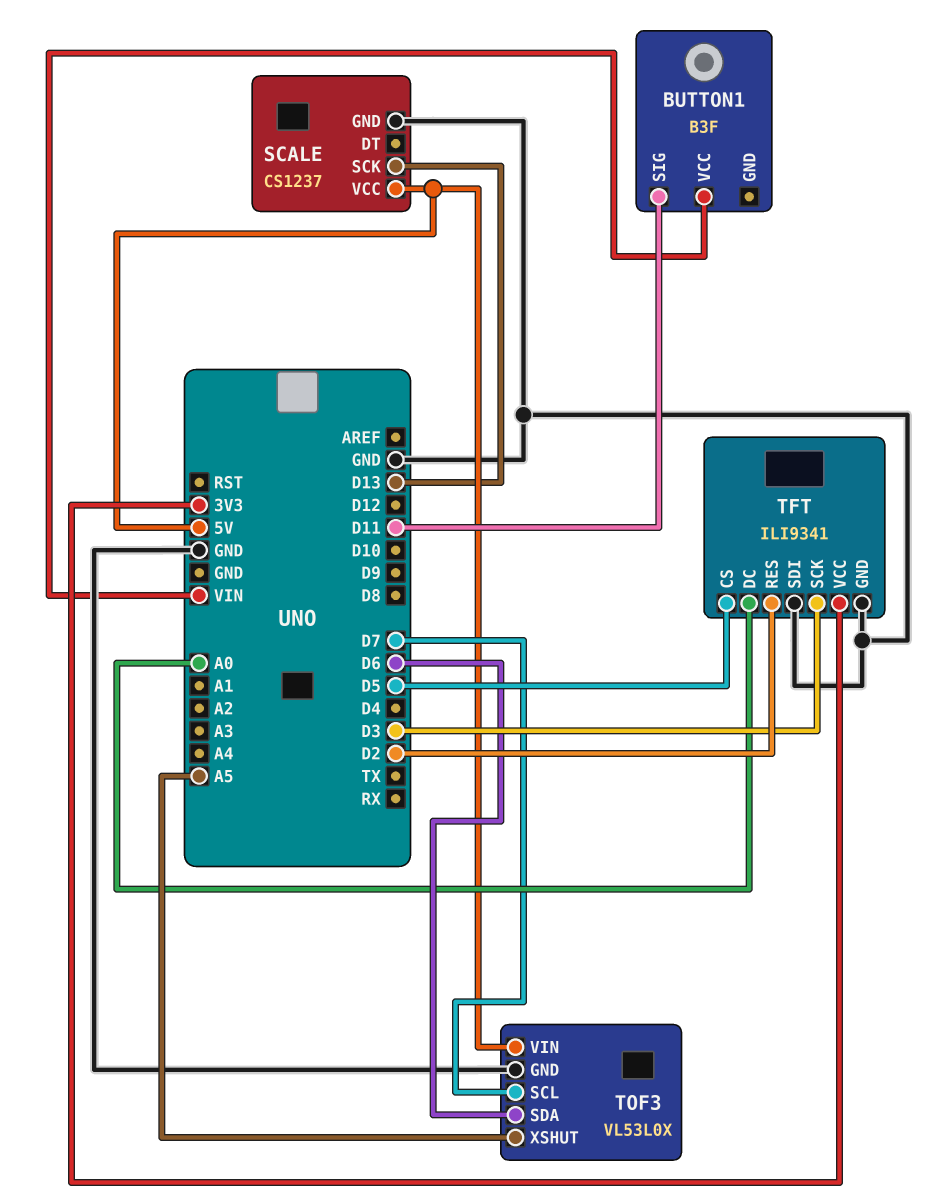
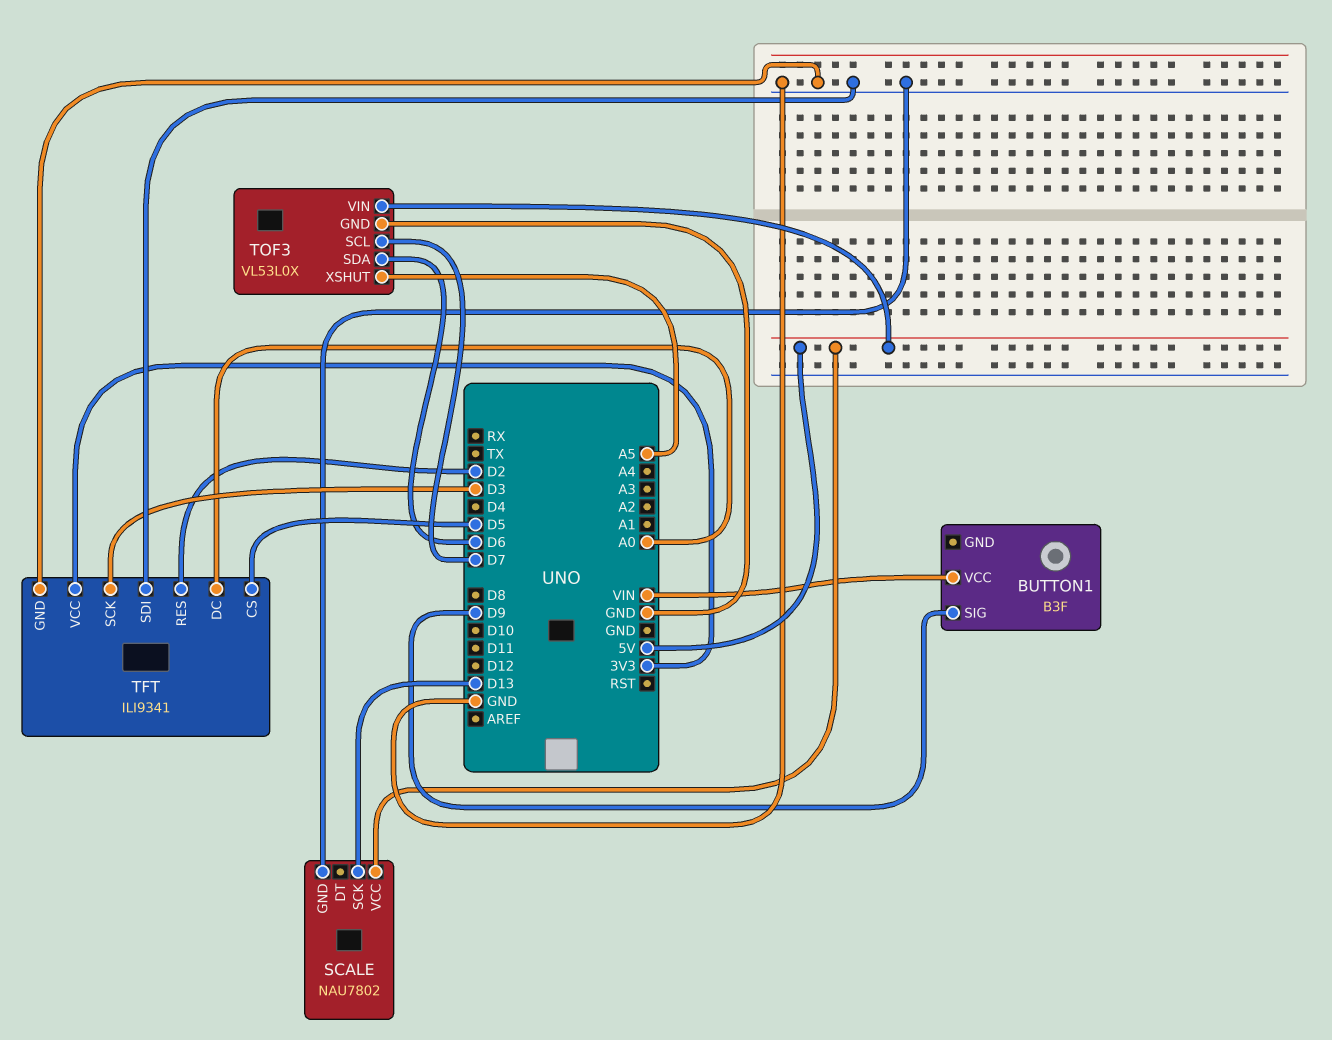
BUTTON1 pin SIG: D11 -> D9
SCALE: CS1237 -> NAU7802

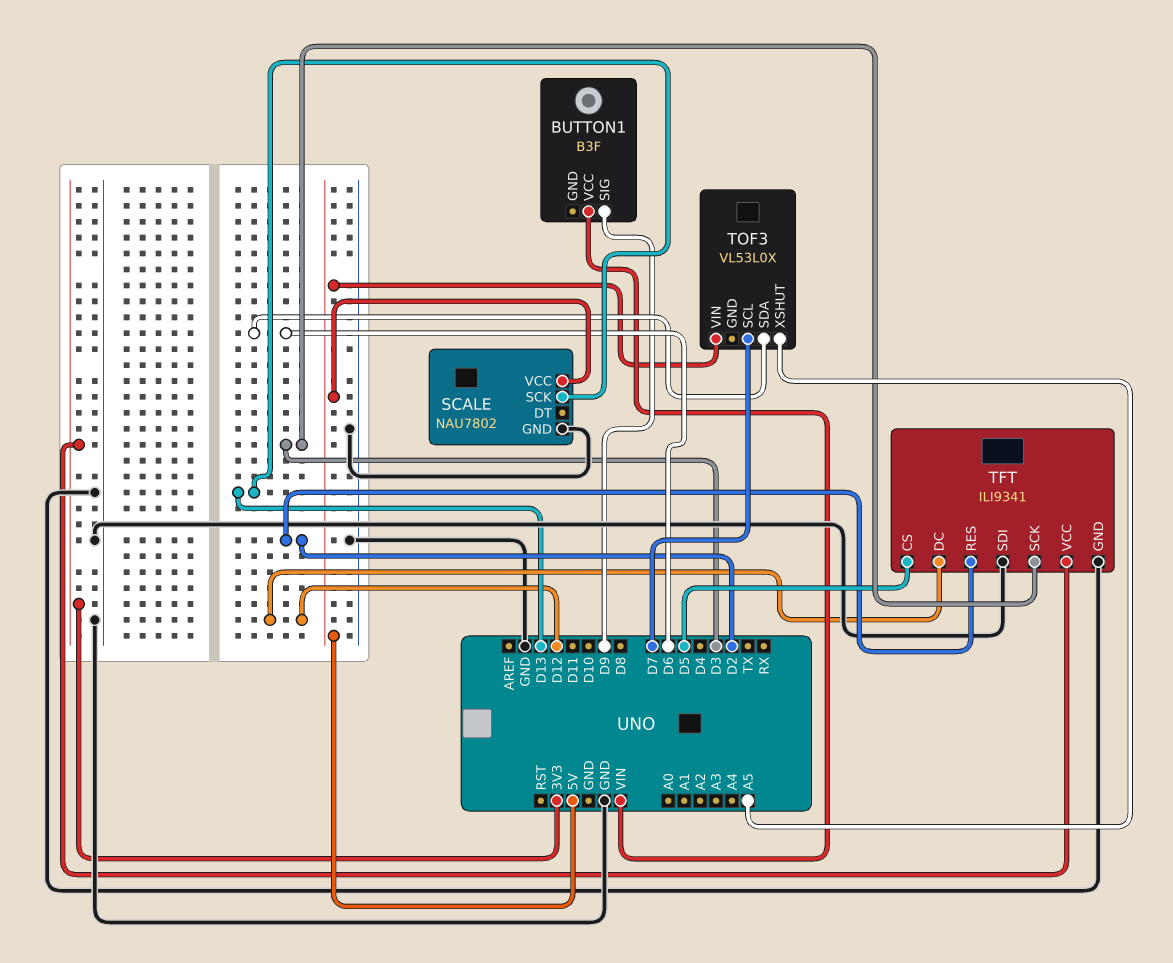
TFT pin DC: A0 -> D12
TOF3 pin GND: GND -> none

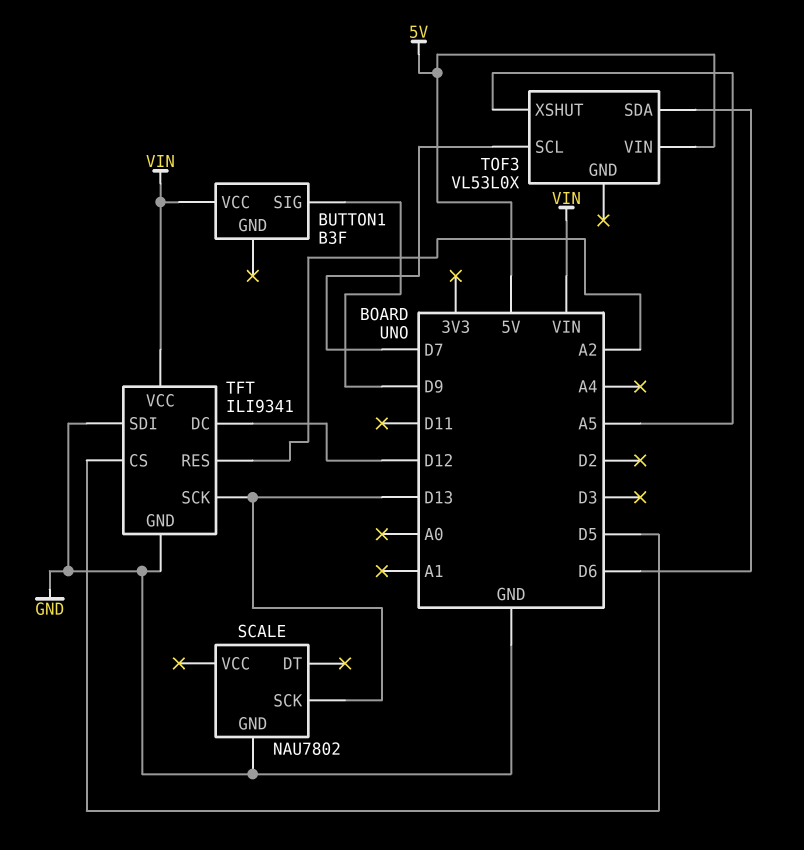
SCALE pin VCC: 5V -> none
TFT pin RES: D2 -> A2
TFT pin SCK: D3 -> D13
TFT pin VCC: 3V3 -> VIN

